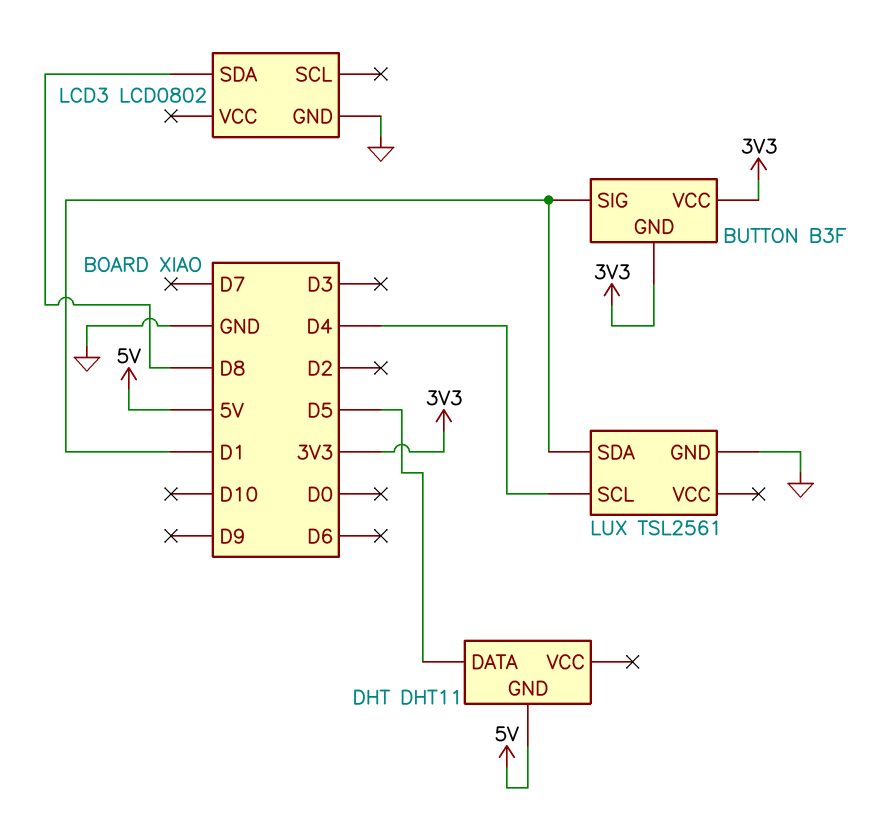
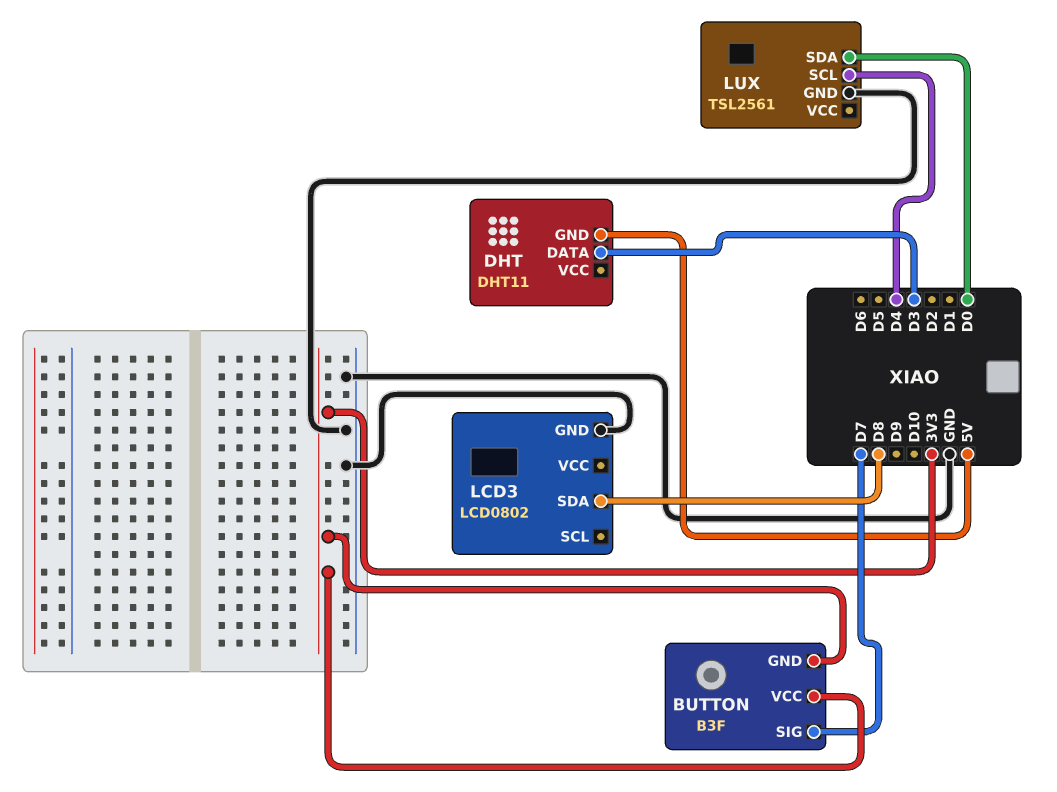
BUTTON pin SIG: D1 -> D7
DHT pin DATA: D5 -> D3
LUX pin SDA: D1 -> D0

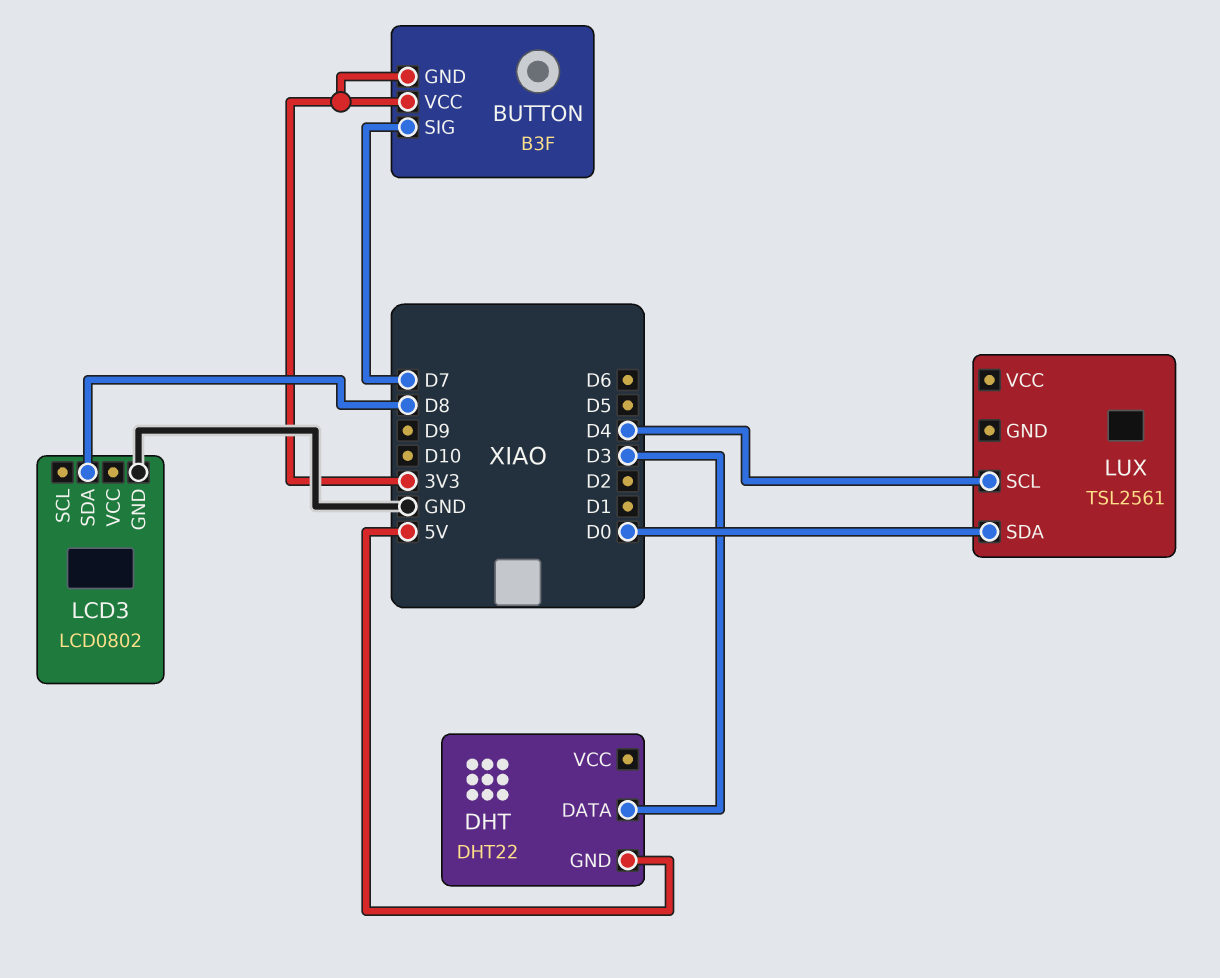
DHT: DHT11 -> DHT22
LUX pin GND: GND -> none

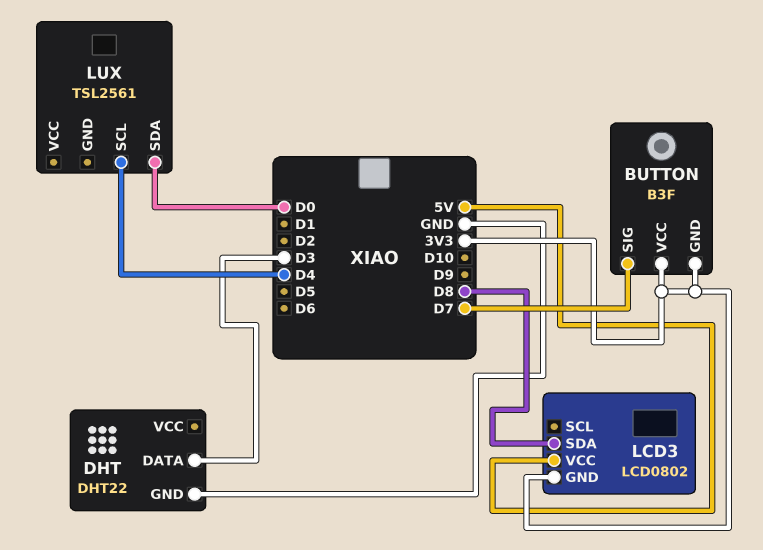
DHT pin GND: 5V -> GND
LCD3 pin GND: GND -> 3V3
LCD3 pin VCC: none -> 5V

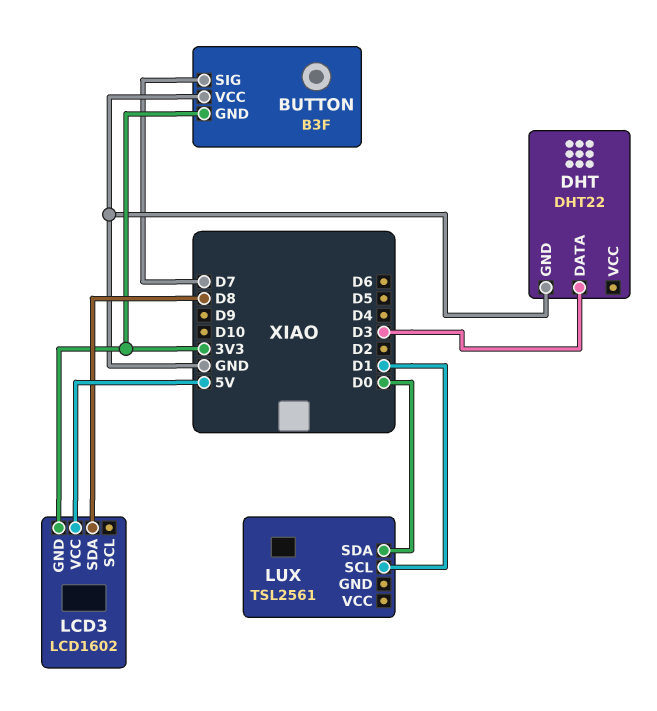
BUTTON pin VCC: 3V3 -> GND
LCD3: LCD0802 -> LCD1602
LUX pin SCL: D4 -> D1

